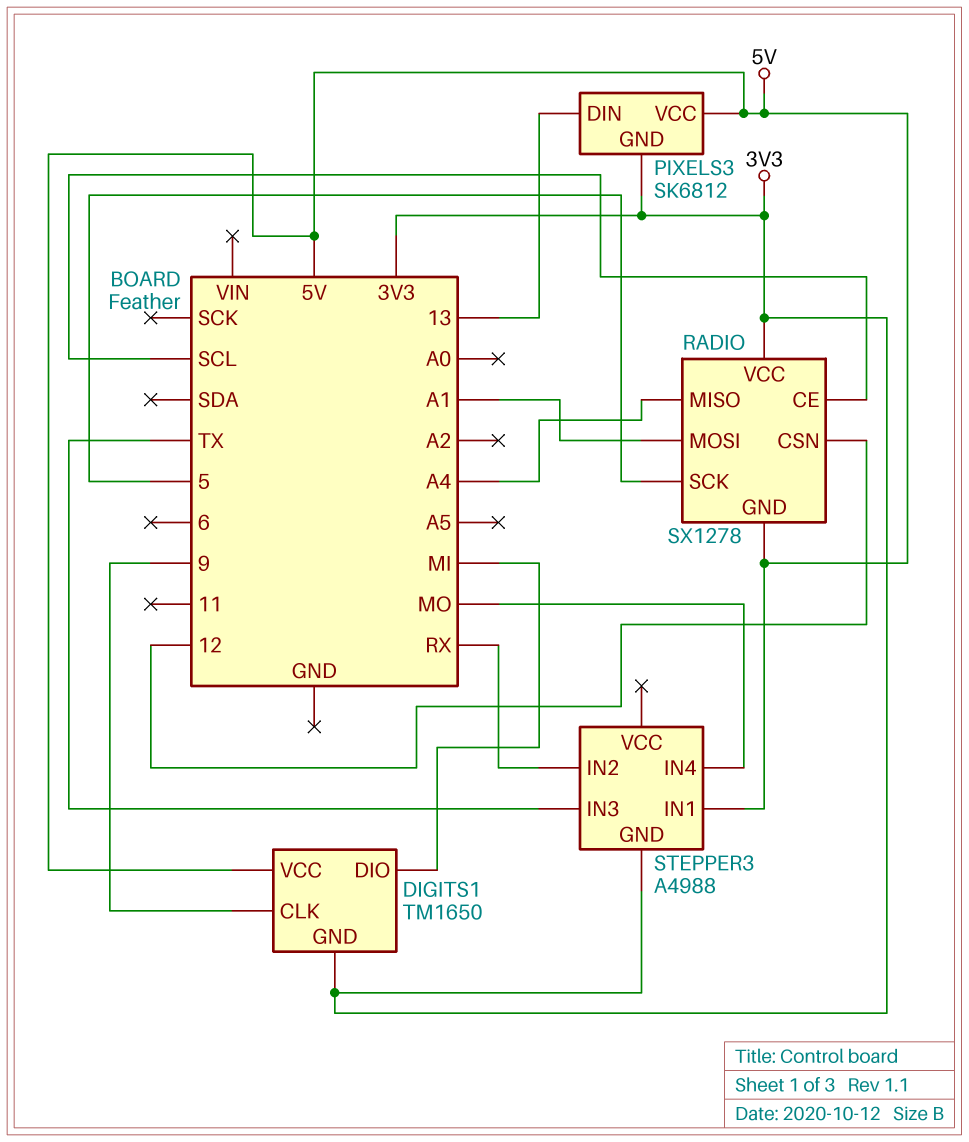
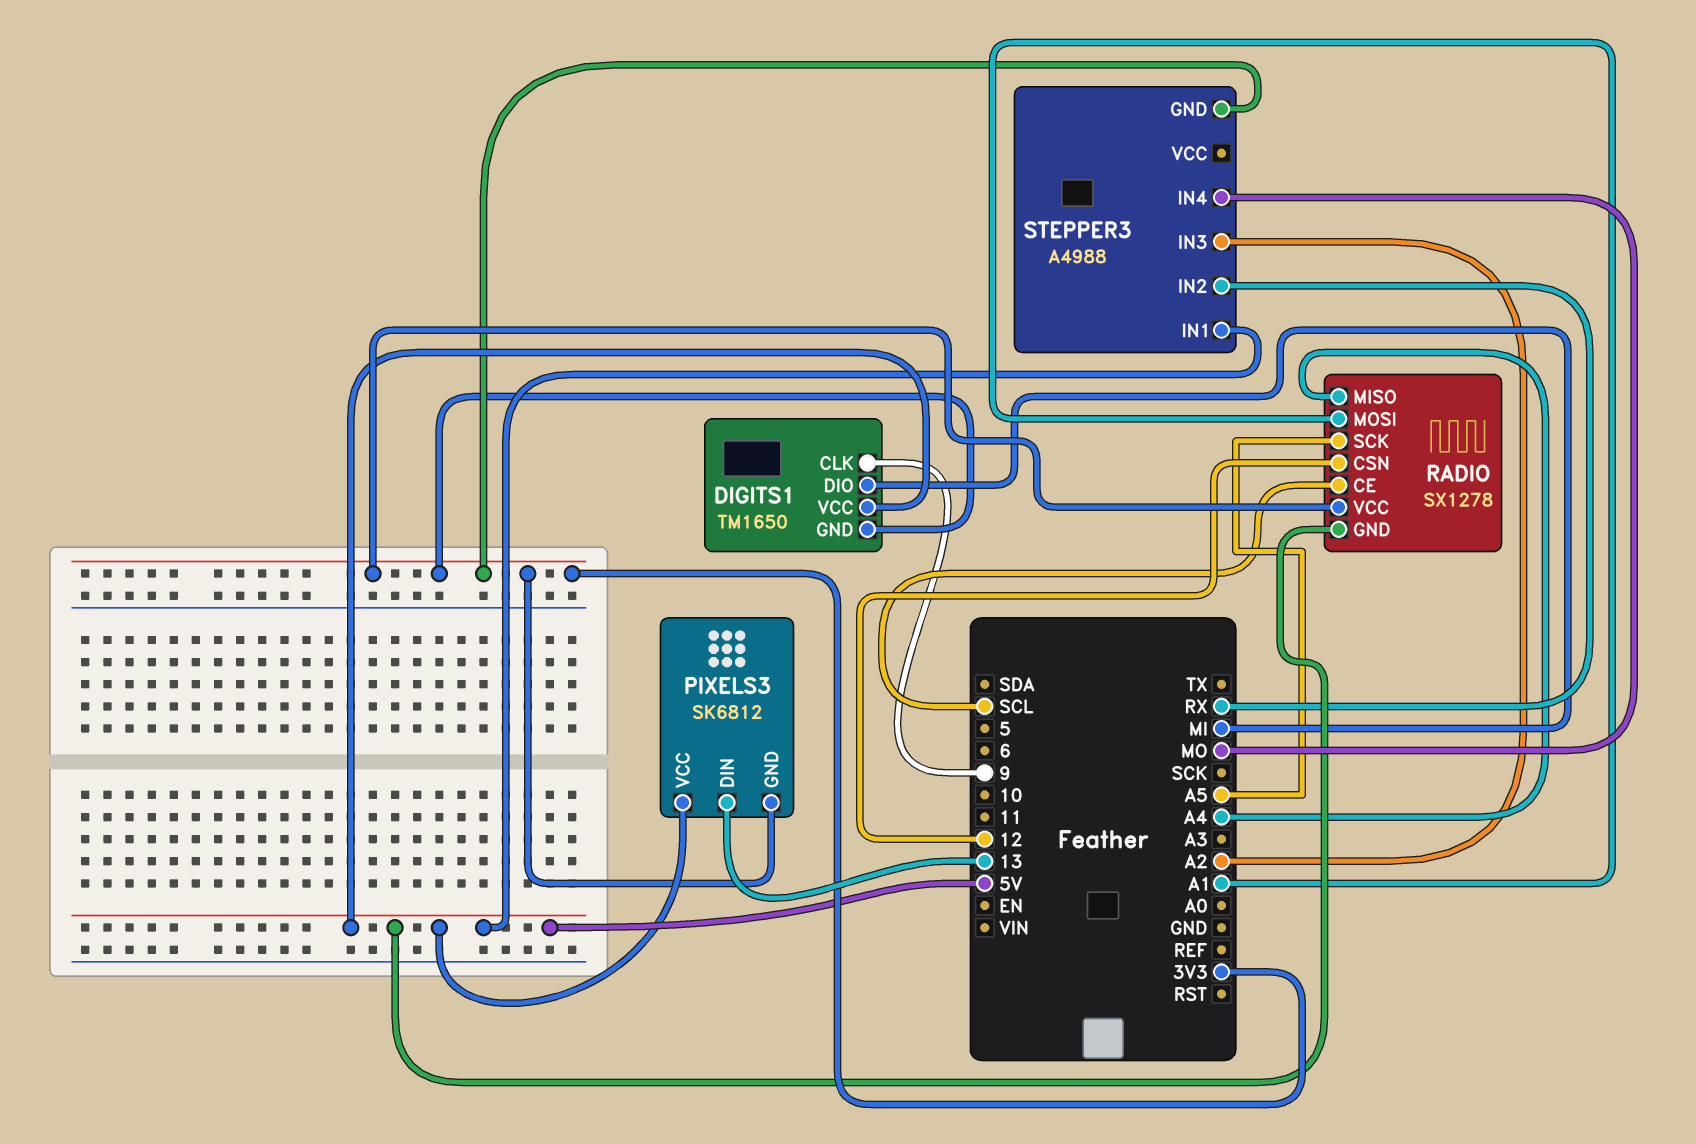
RADIO pin SCK: 5 -> A5
STEPPER3 pin IN3: TX -> A2

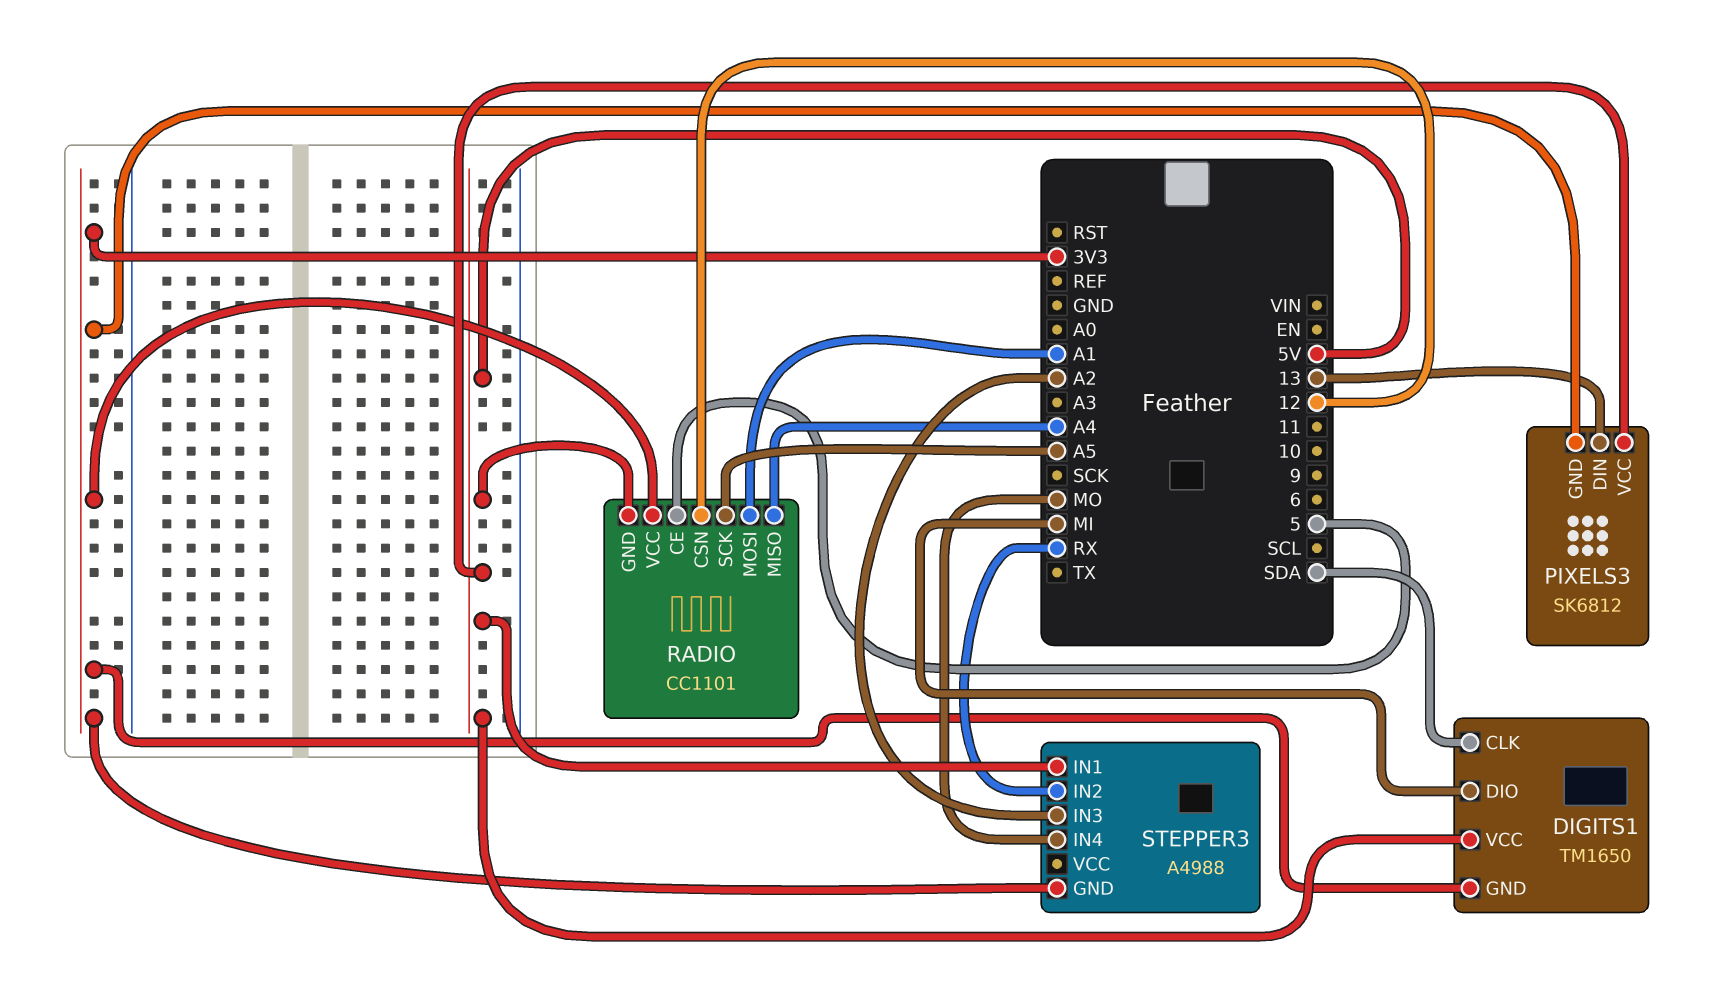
DIGITS1 pin CLK: 9 -> SDA
RADIO: SX1278 -> CC1101
RADIO pin CE: SCL -> 5

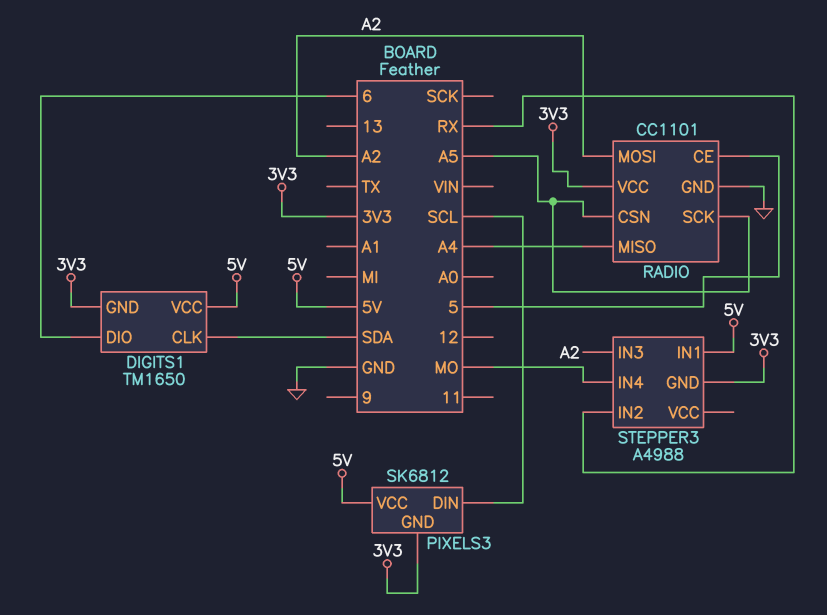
DIGITS1 pin DIO: MI -> 6
PIXELS3 pin DIN: 13 -> SCL
RADIO pin CSN: 12 -> A5
RADIO pin GND: 5V -> GND
RADIO pin MOSI: A1 -> A2

